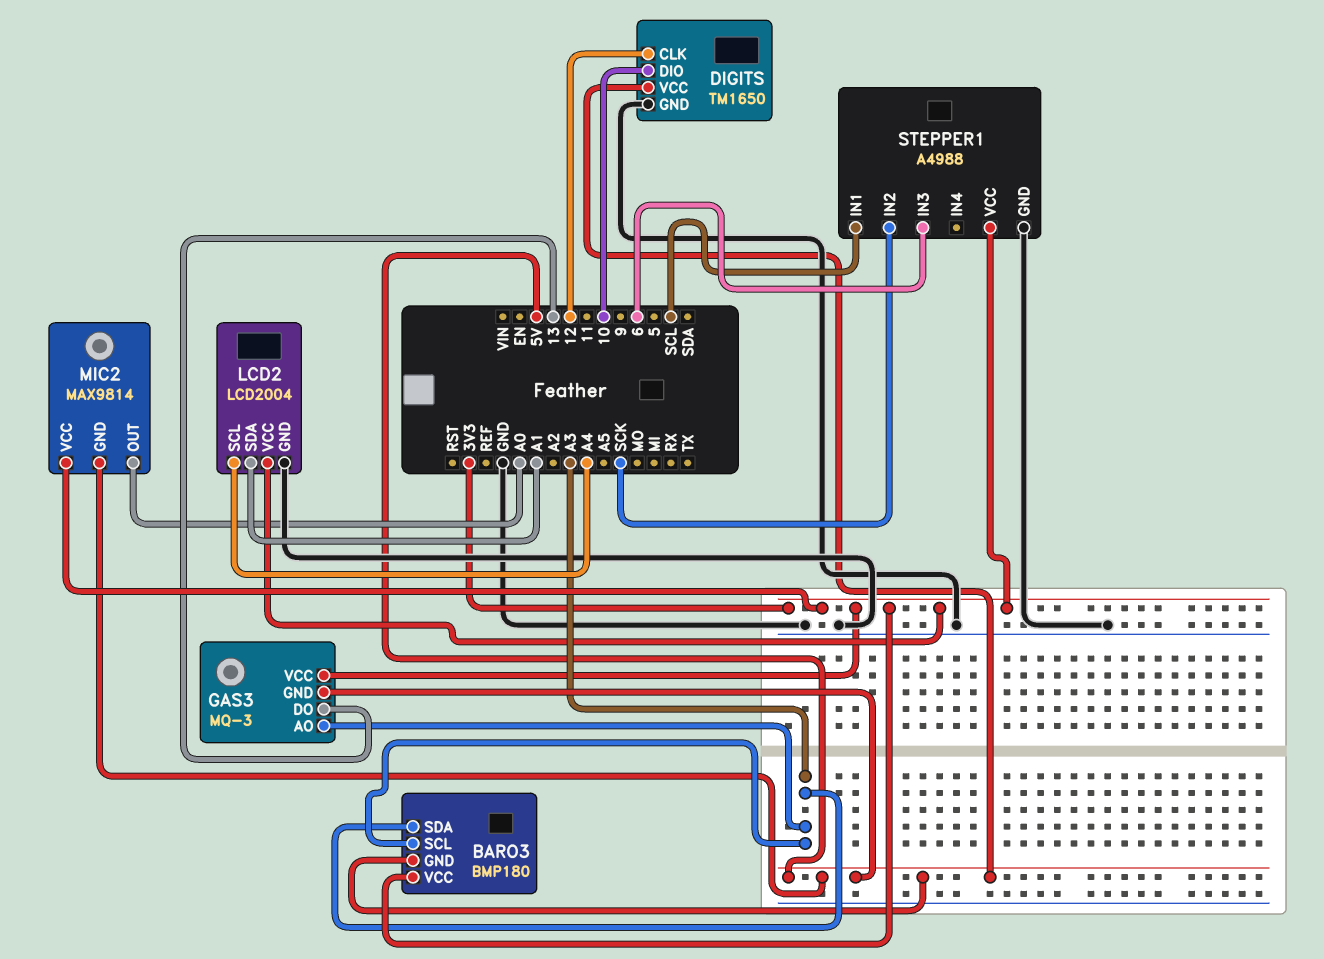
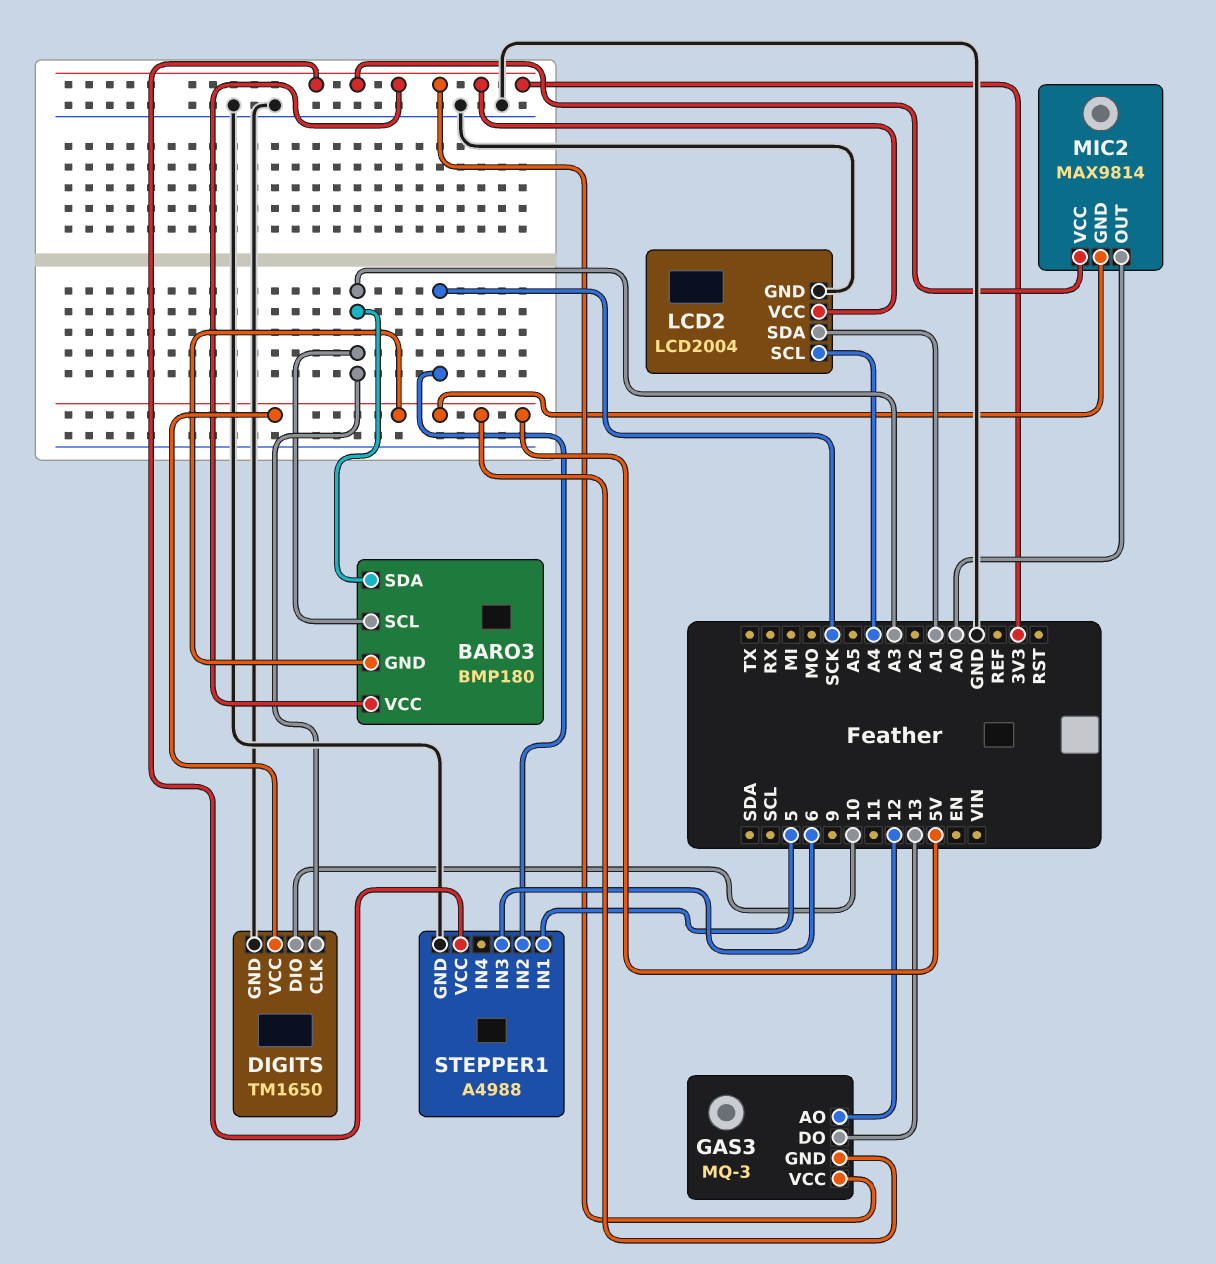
DIGITS pin CLK: 12 -> A3
GAS3 pin AO: A3 -> 12
STEPPER1 pin IN1: SCL -> 5

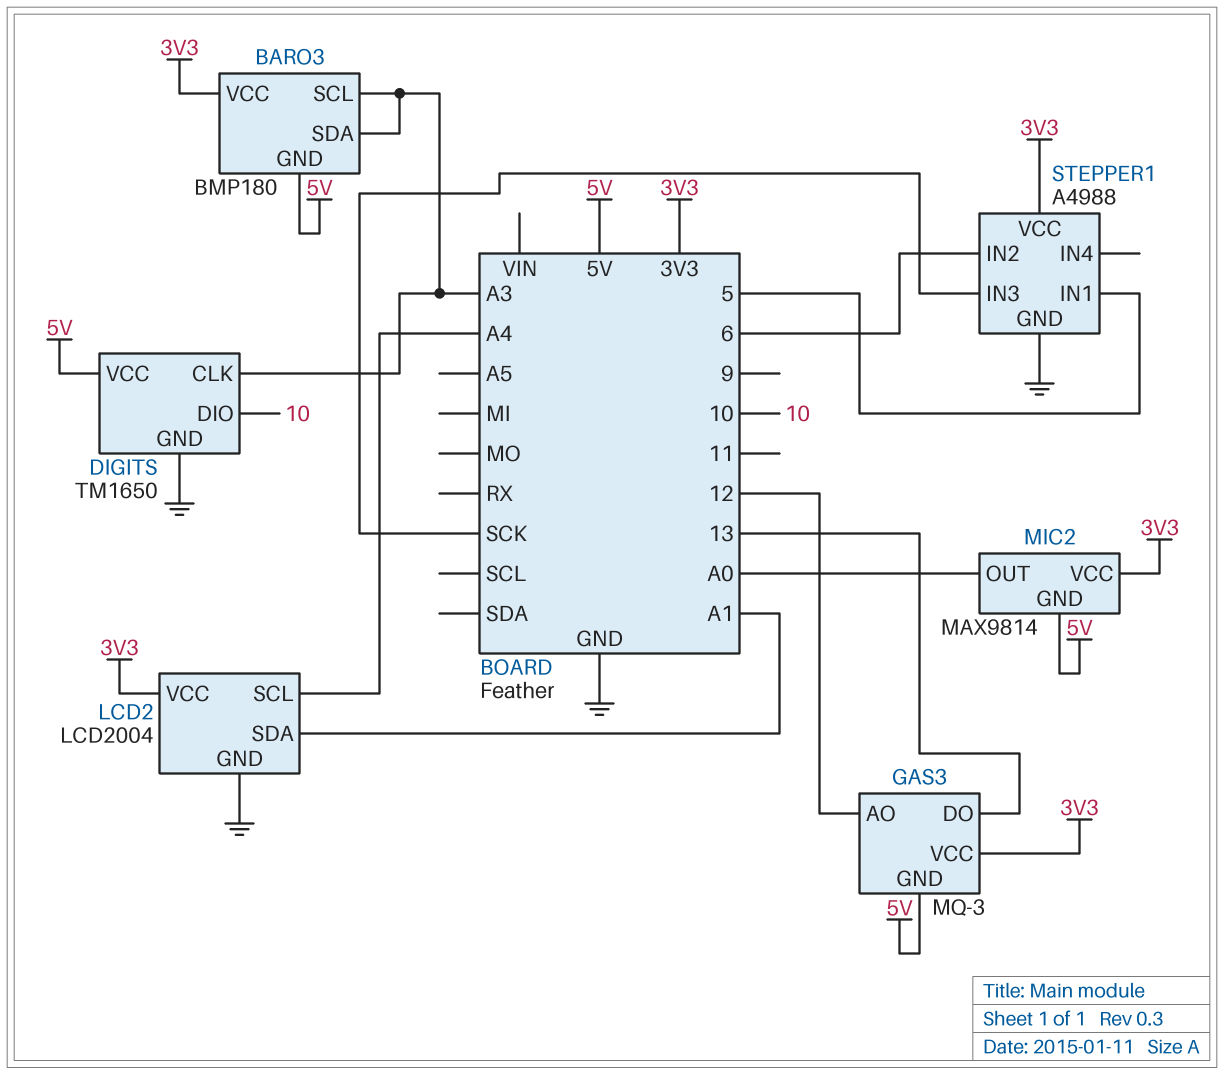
STEPPER1 pin IN2: SCK -> 6
STEPPER1 pin IN3: 6 -> SCK

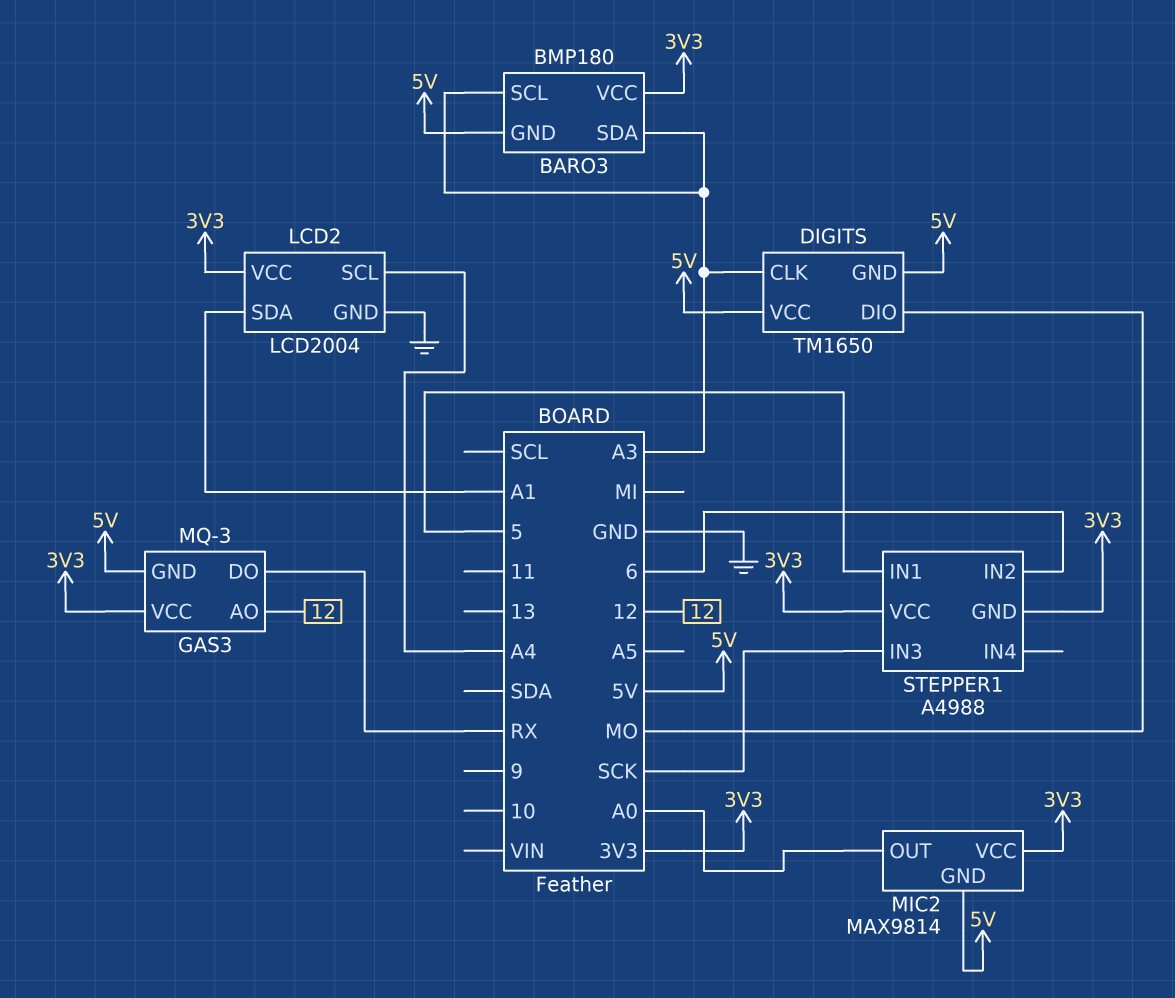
DIGITS pin DIO: 10 -> MO
DIGITS pin GND: GND -> 5V
GAS3 pin DO: 13 -> RX
STEPPER1 pin GND: GND -> 3V3

